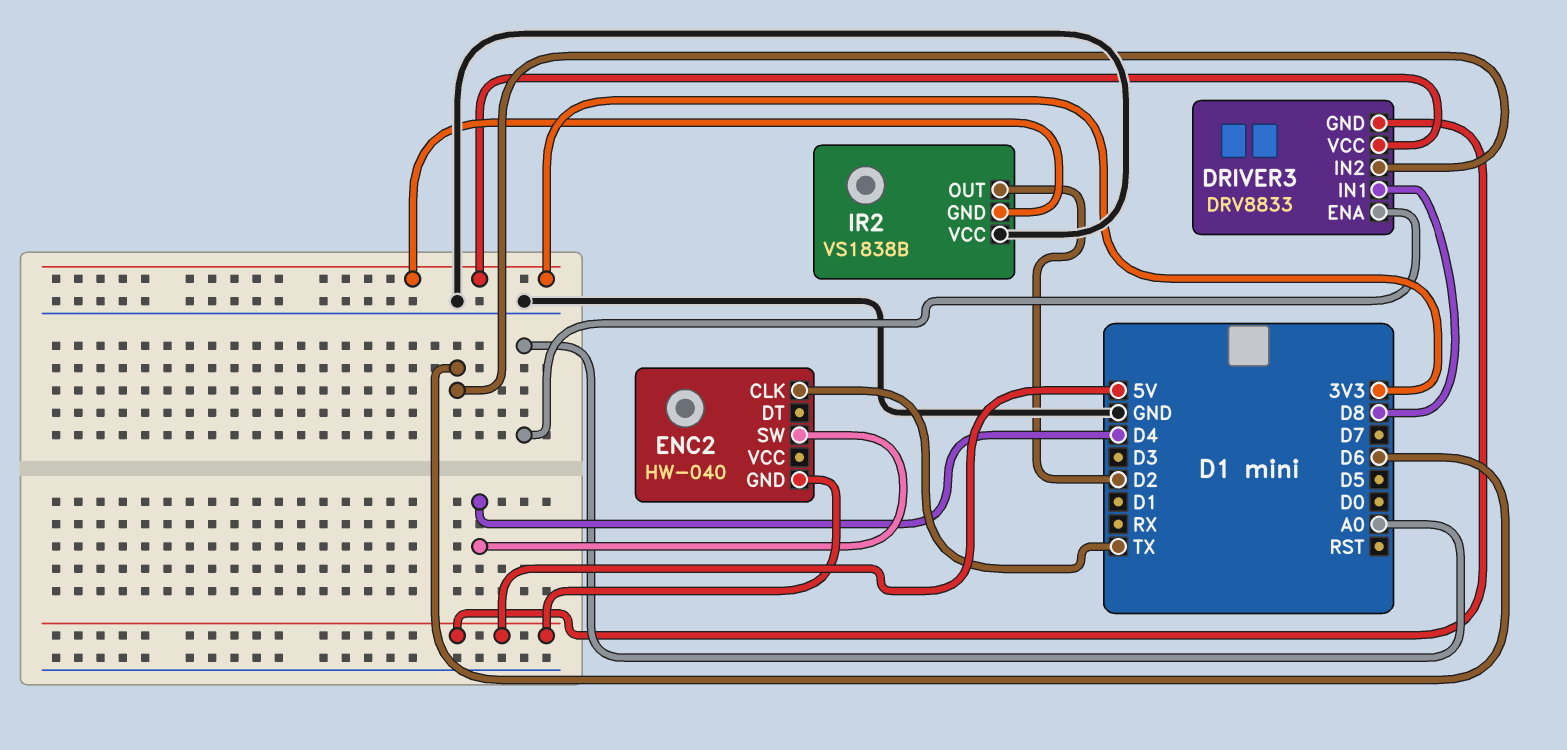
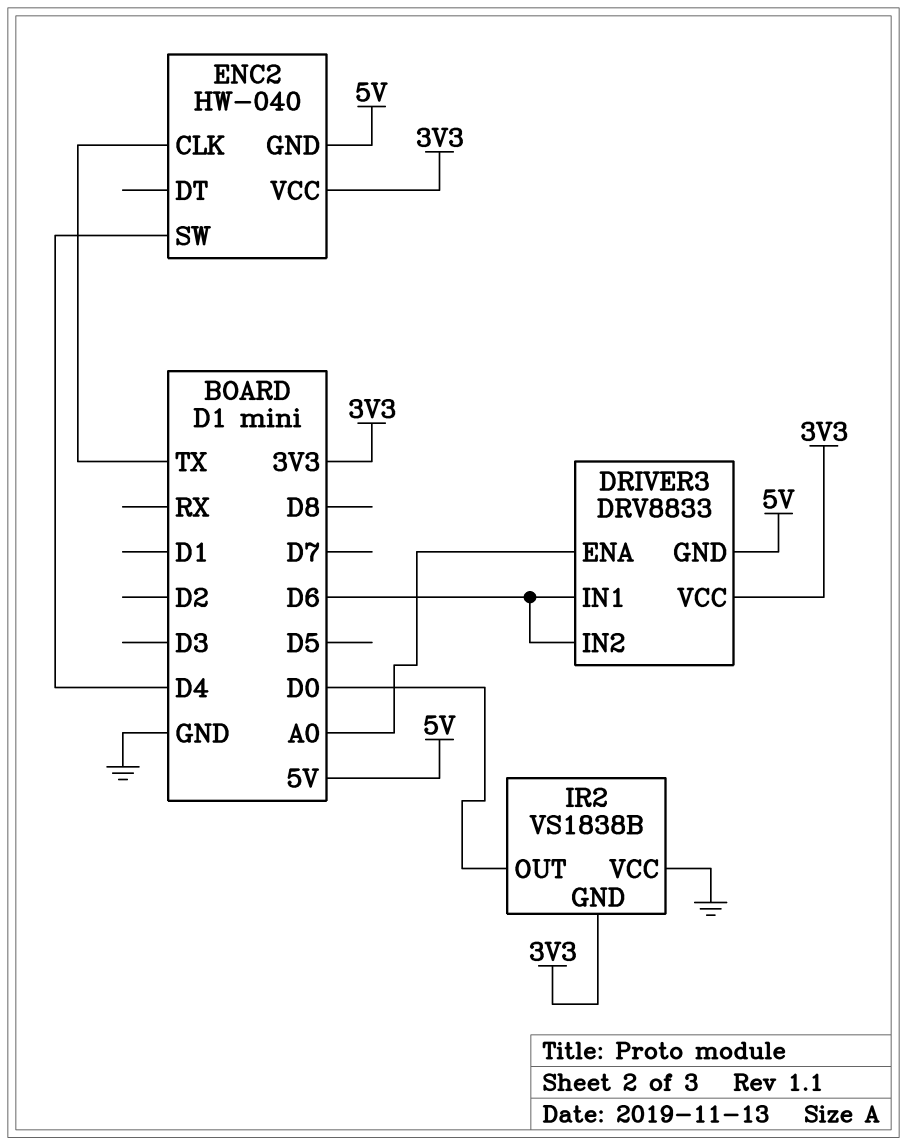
DRIVER3 pin IN1: D8 -> D6
ENC2 pin VCC: none -> 3V3
IR2 pin OUT: D2 -> D0

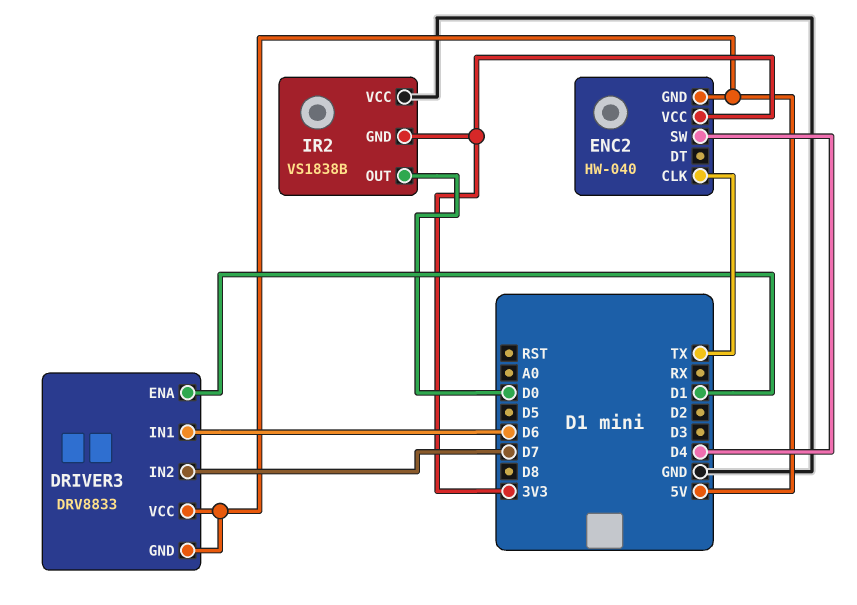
DRIVER3 pin ENA: A0 -> D1
DRIVER3 pin IN2: D6 -> D7
DRIVER3 pin VCC: 3V3 -> 5V

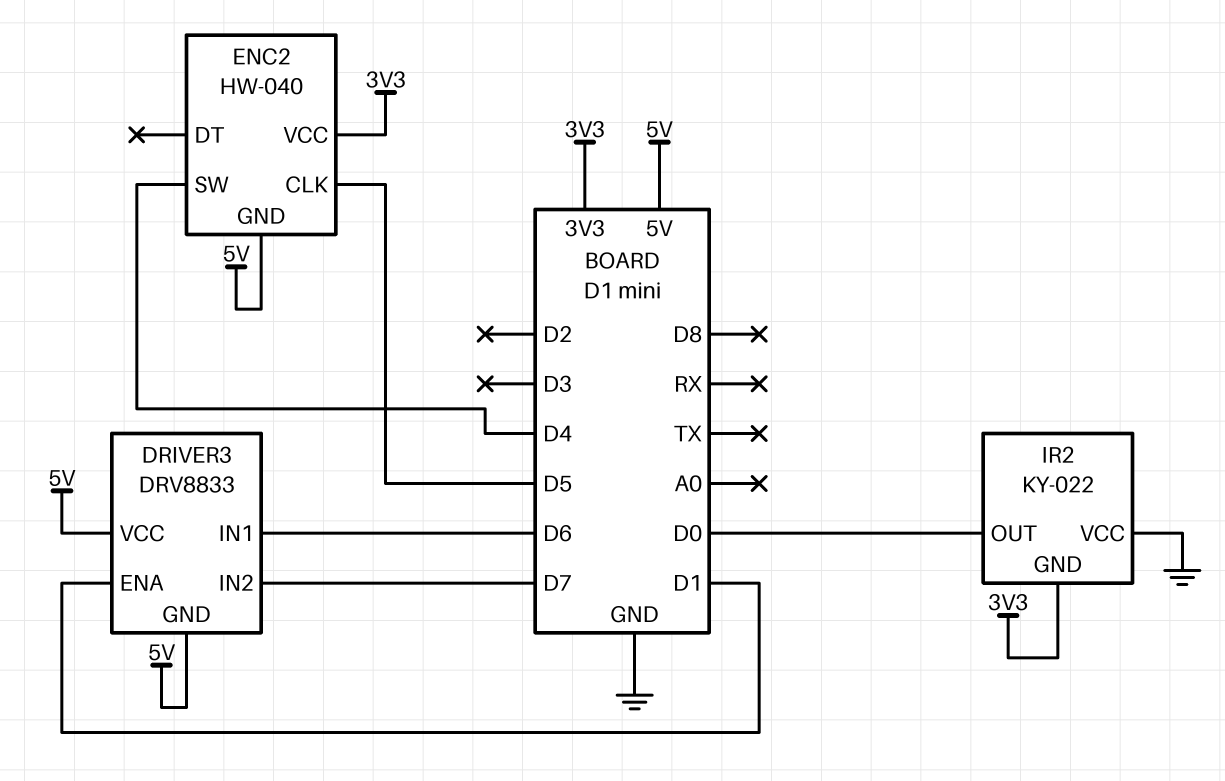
ENC2 pin CLK: TX -> D5
IR2: VS1838B -> KY-022

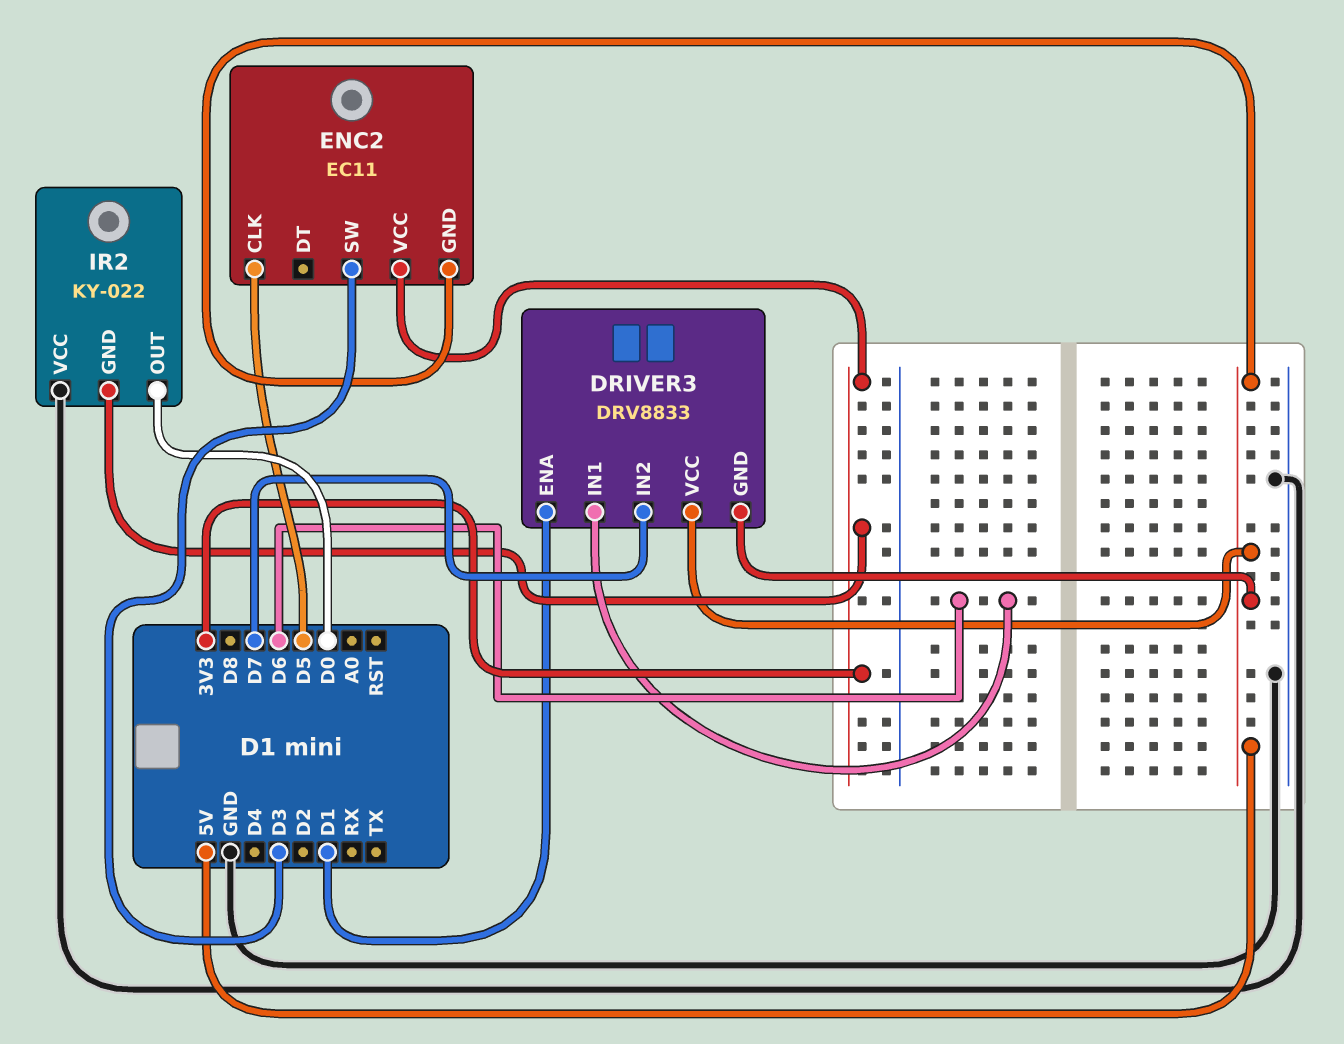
ENC2: HW-040 -> EC11
ENC2 pin SW: D4 -> D3

